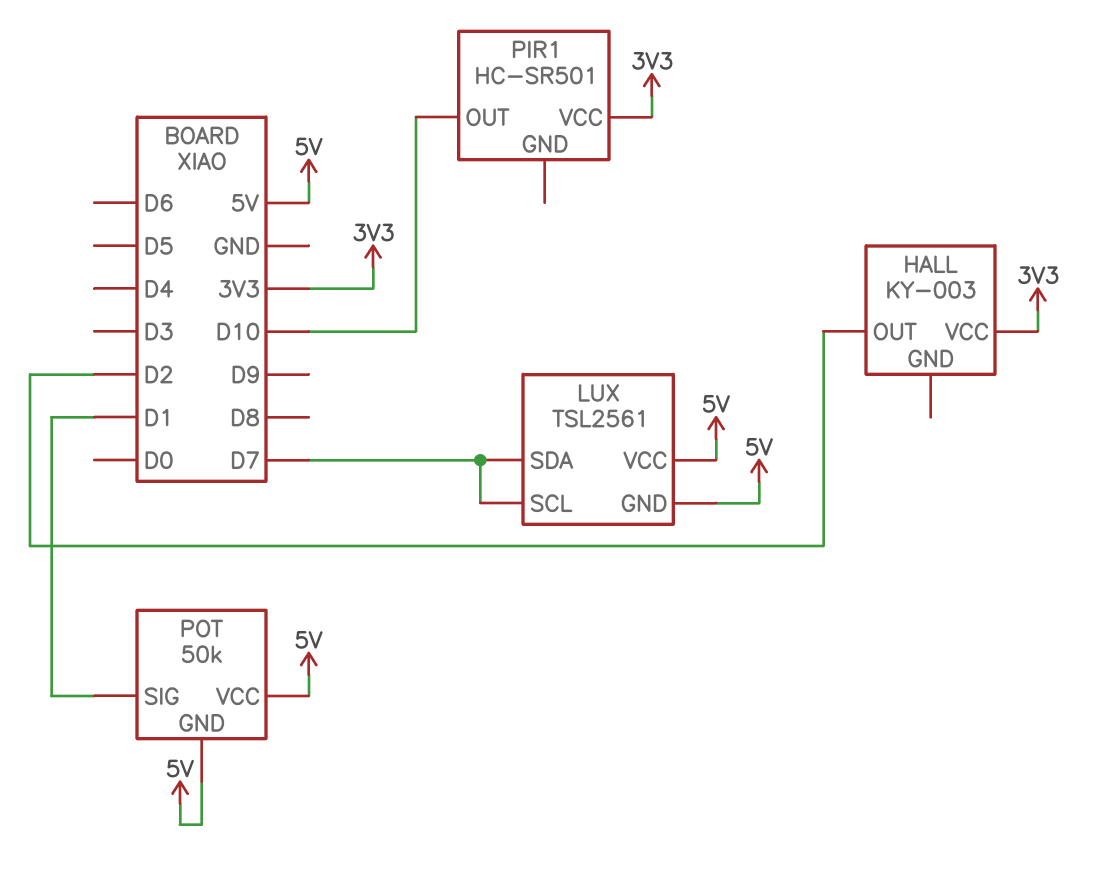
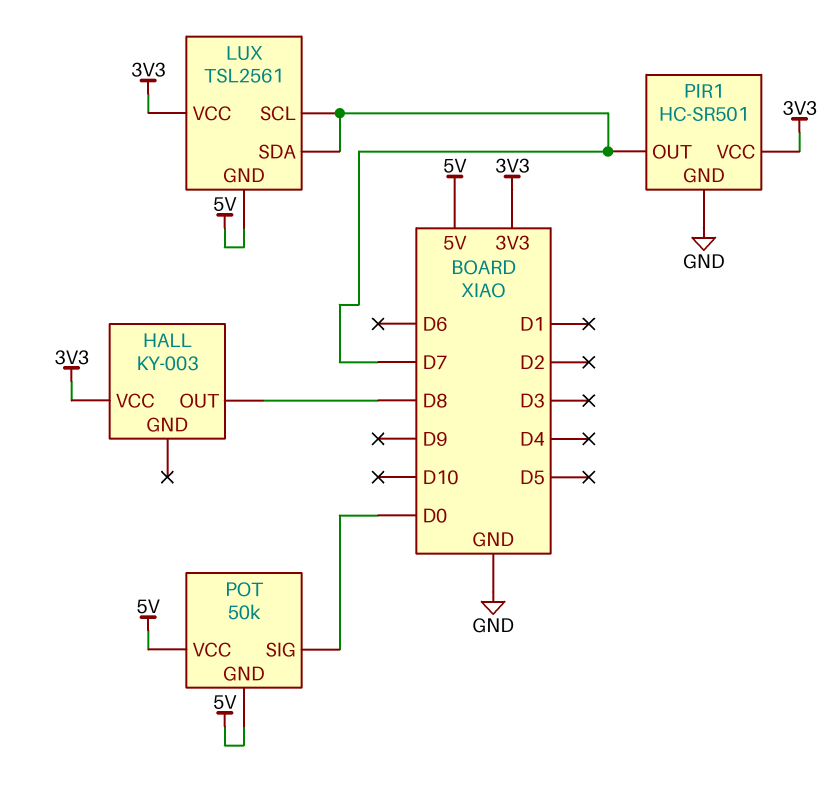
HALL pin OUT: D2 -> D8
LUX pin VCC: 5V -> 3V3
PIR1 pin GND: none -> GND
PIR1 pin OUT: D10 -> D7
POT pin SIG: D1 -> D0

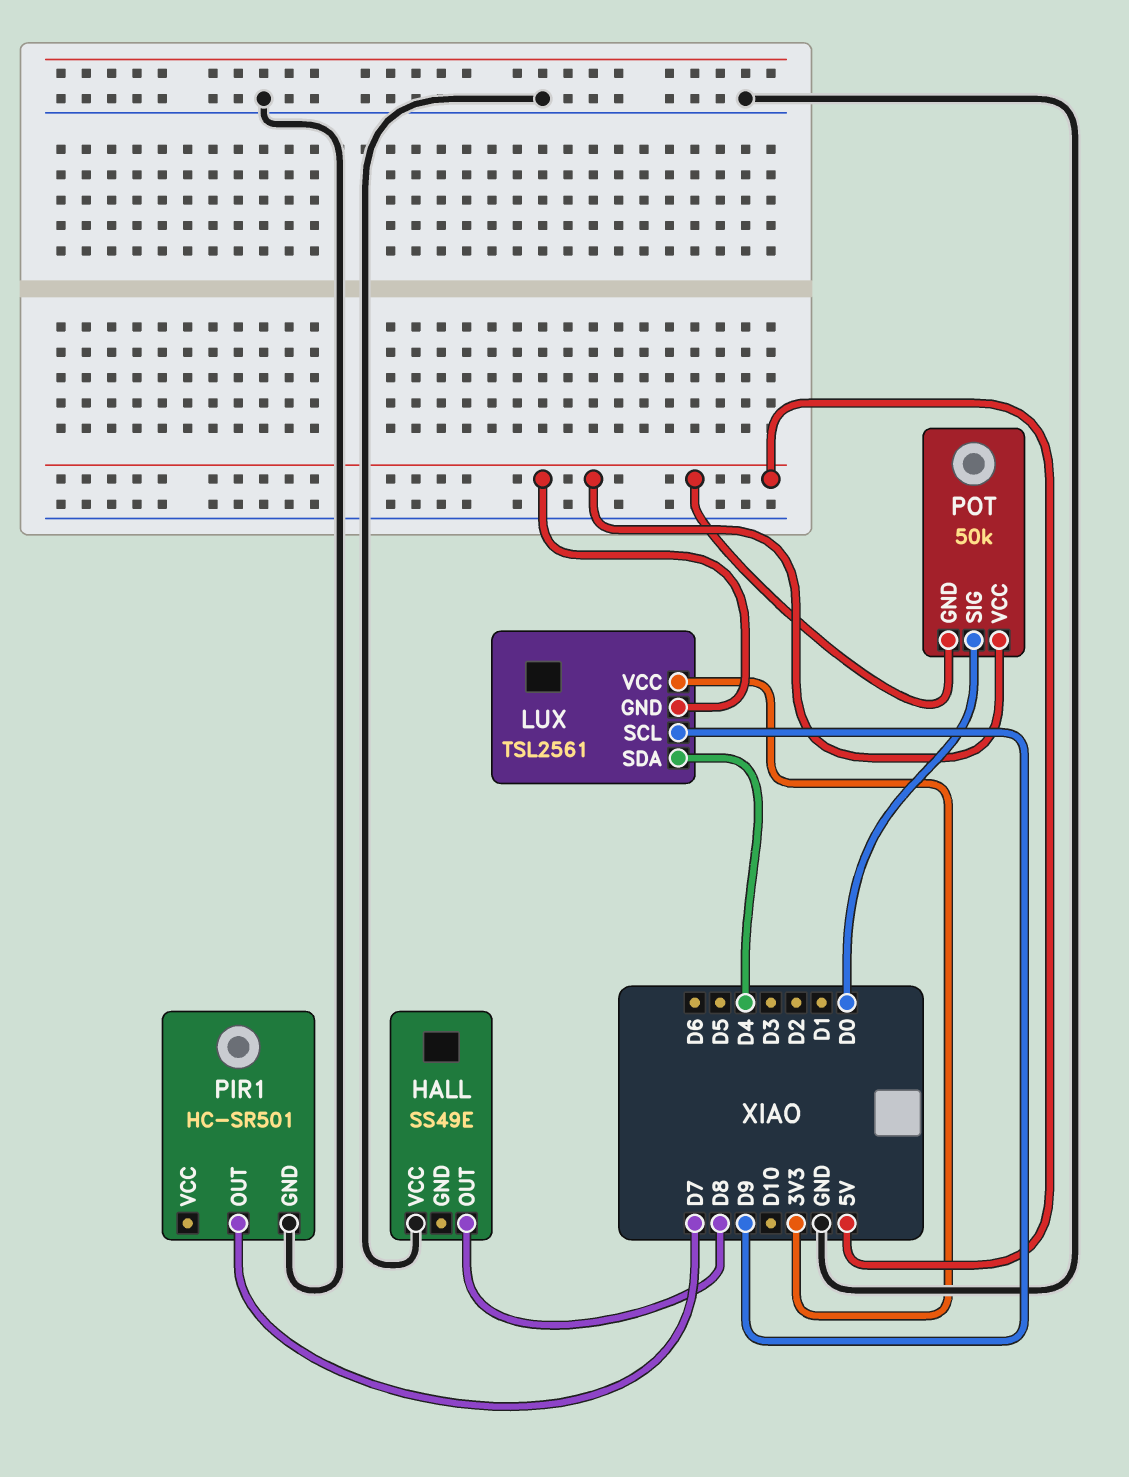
HALL: KY-003 -> SS49E
HALL pin VCC: 3V3 -> GND
LUX pin SCL: D7 -> D9
LUX pin SDA: D7 -> D4
PIR1 pin VCC: 3V3 -> none

